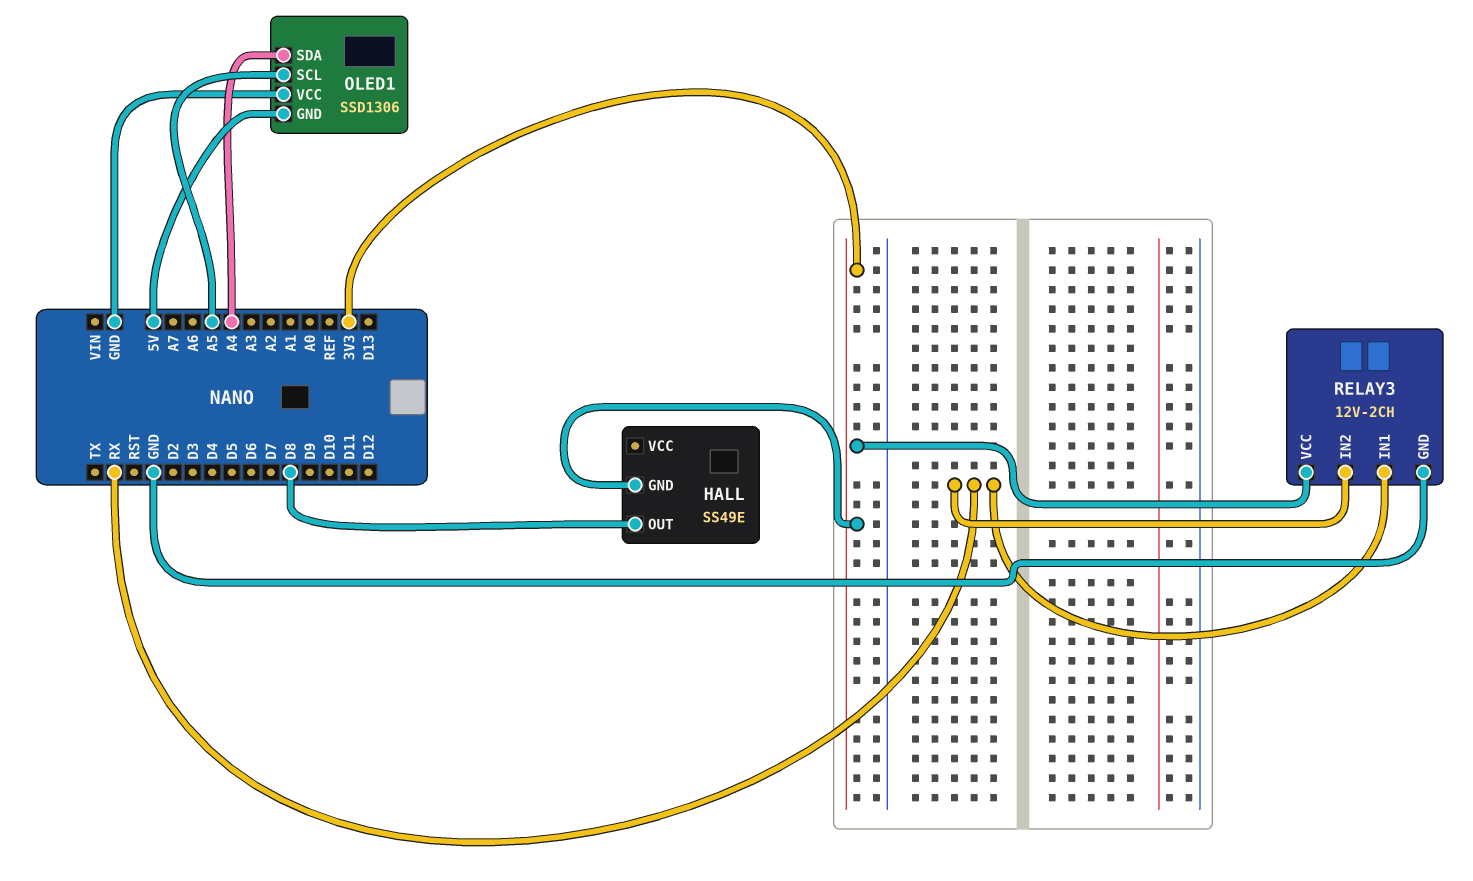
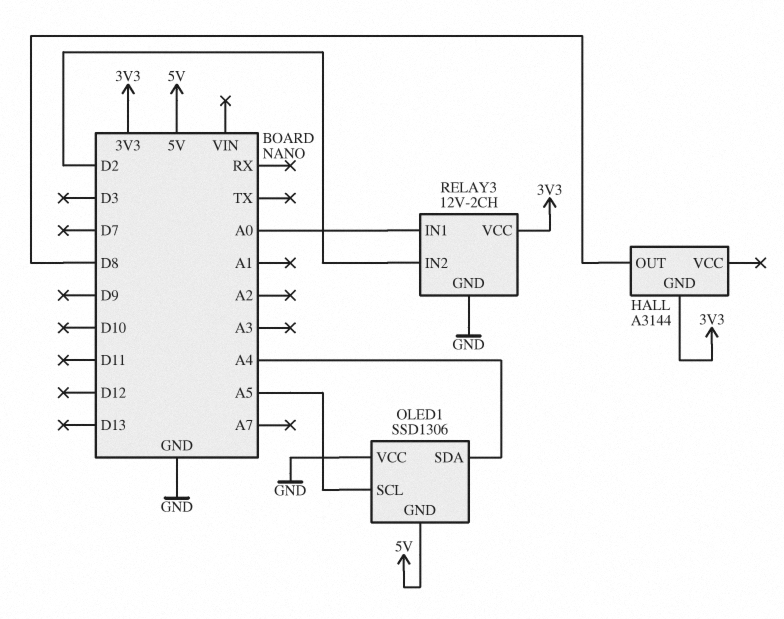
HALL: SS49E -> A3144
RELAY3 pin IN1: RX -> A0
RELAY3 pin IN2: RX -> D2

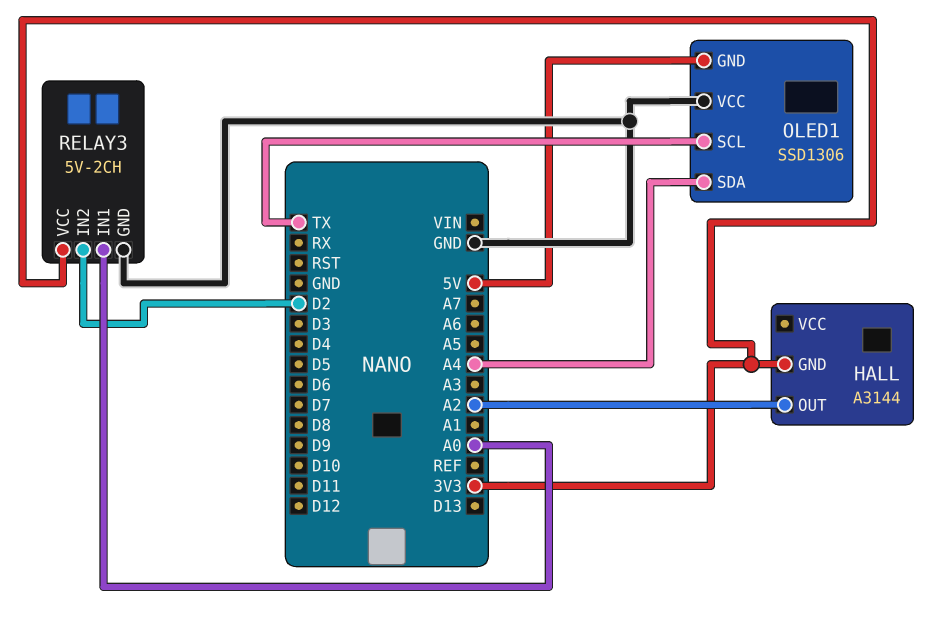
HALL pin OUT: D8 -> A2
OLED1 pin SCL: A5 -> TX
RELAY3: 12V-2CH -> 5V-2CH

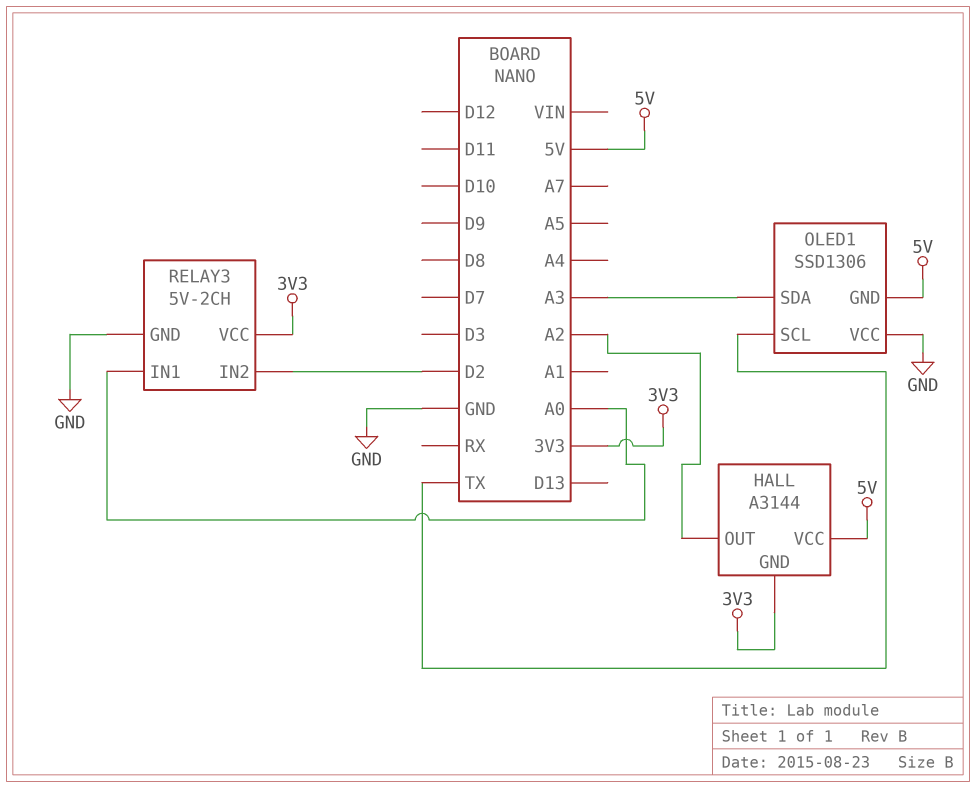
HALL pin VCC: none -> 5V
OLED1 pin SDA: A4 -> A3

